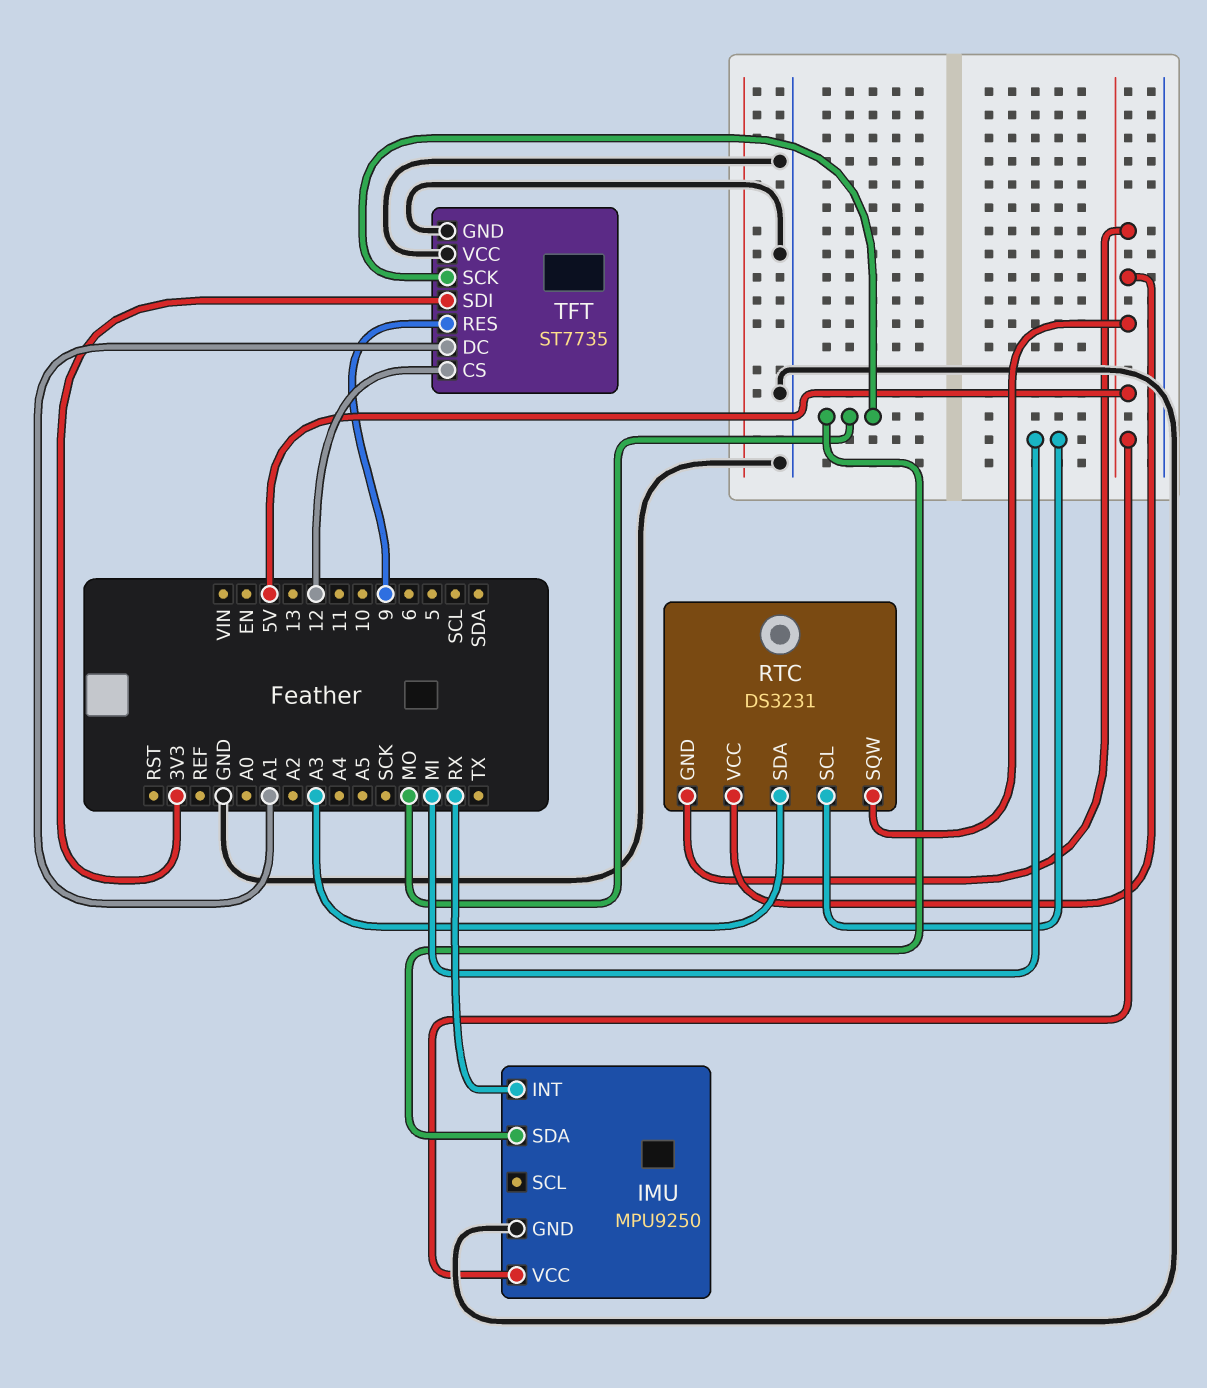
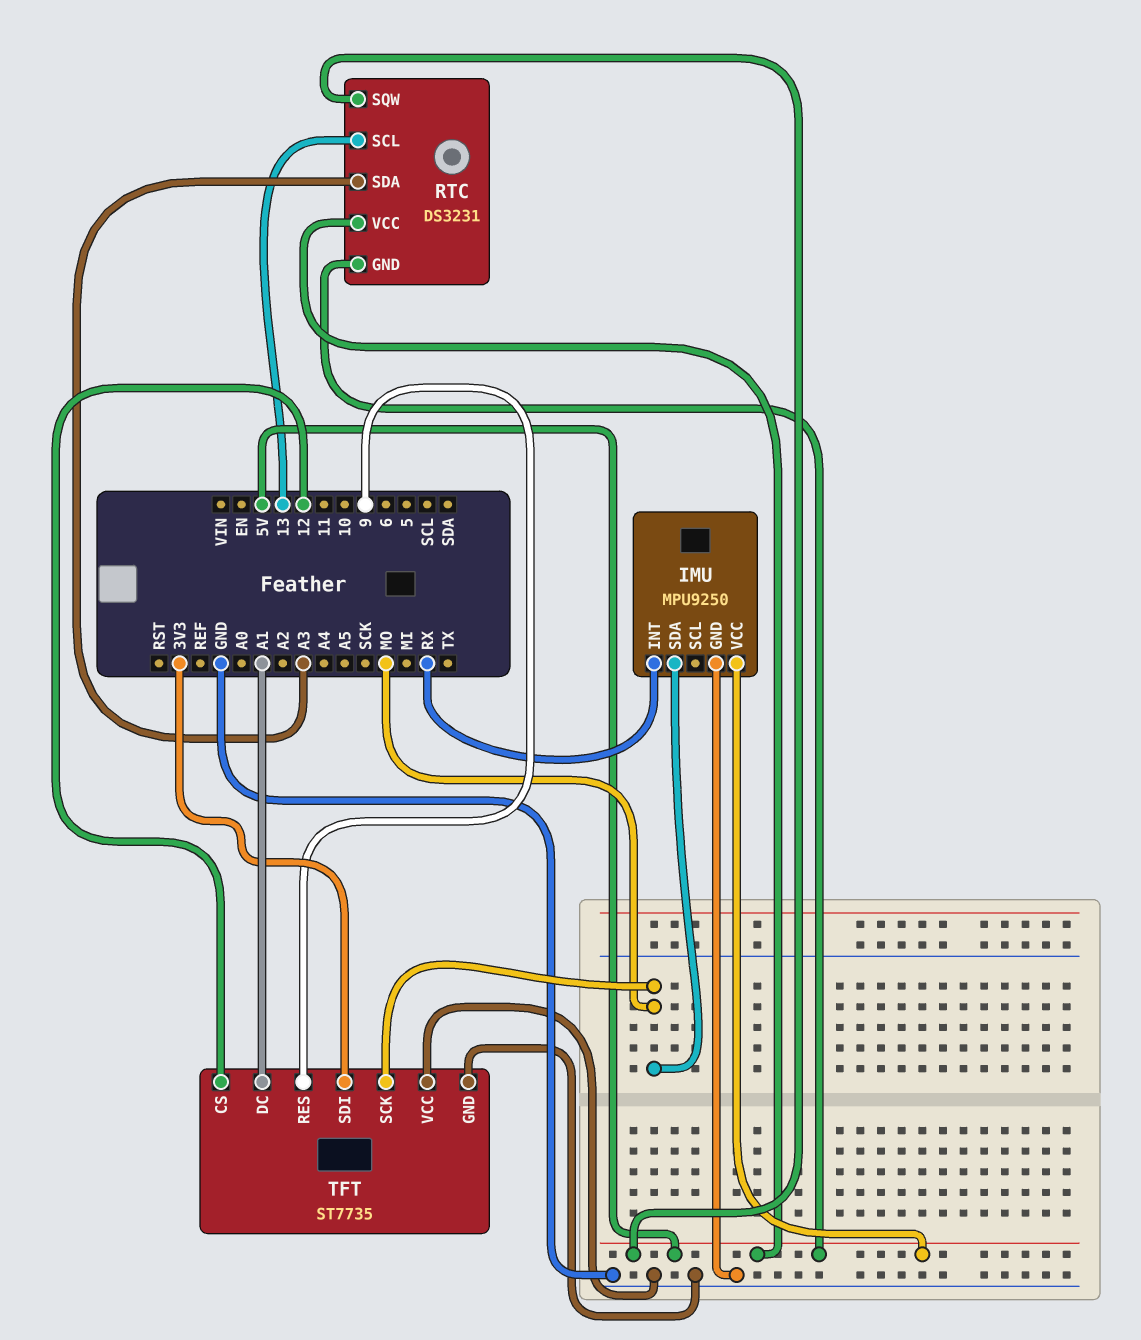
RTC pin SCL: MI -> 13

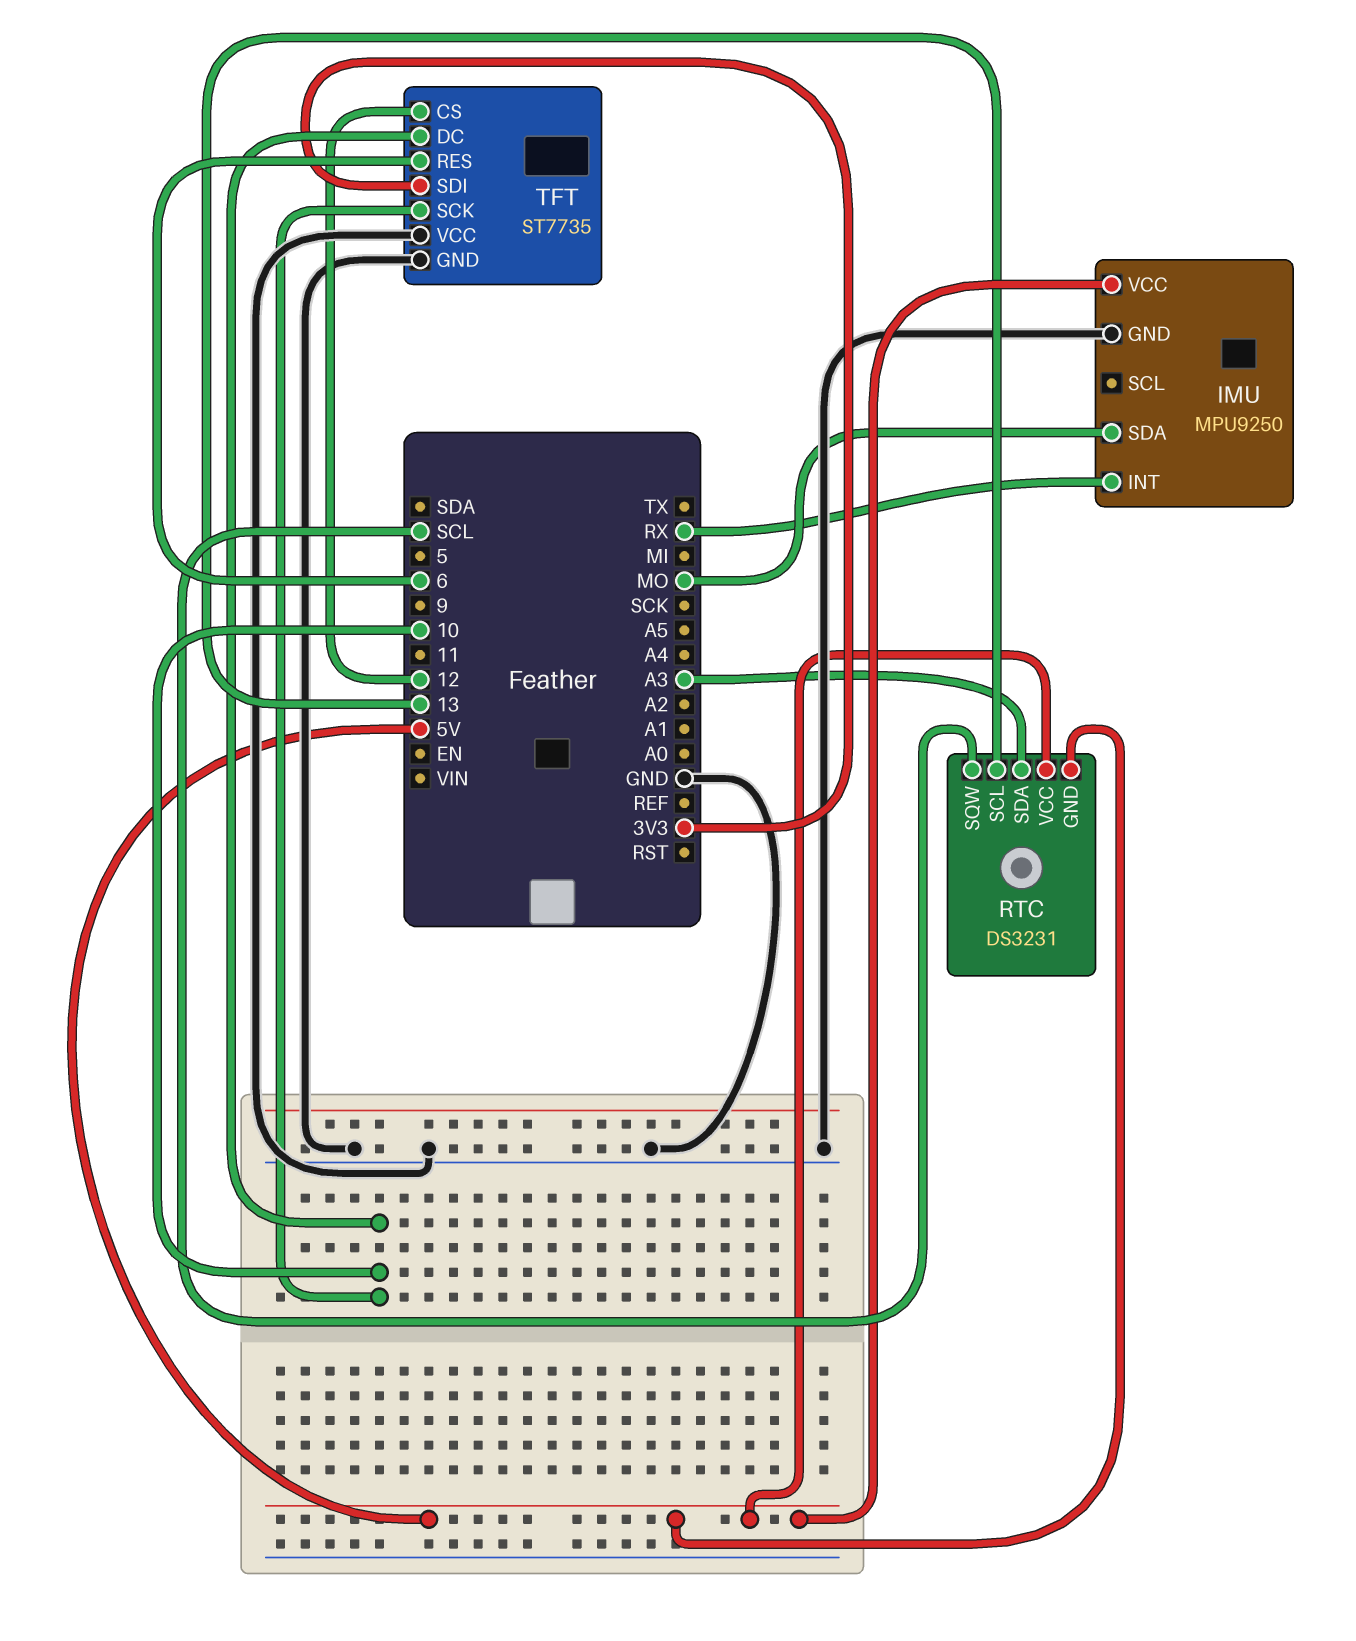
RTC pin SQW: 5V -> SCL
TFT pin DC: A1 -> 10
TFT pin RES: 9 -> 6
TFT pin SCK: MO -> 10

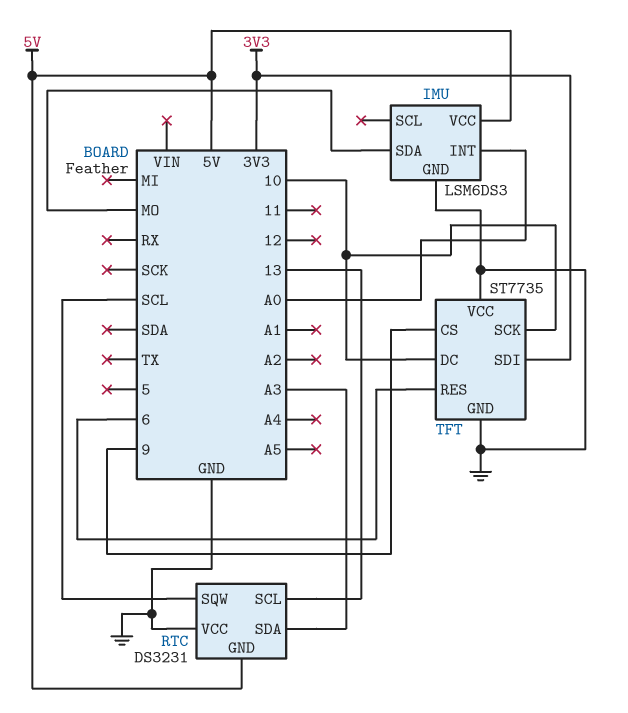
IMU: MPU9250 -> LSM6DS3
IMU pin INT: RX -> A0
RTC pin VCC: 5V -> GND
TFT pin CS: 12 -> 9

